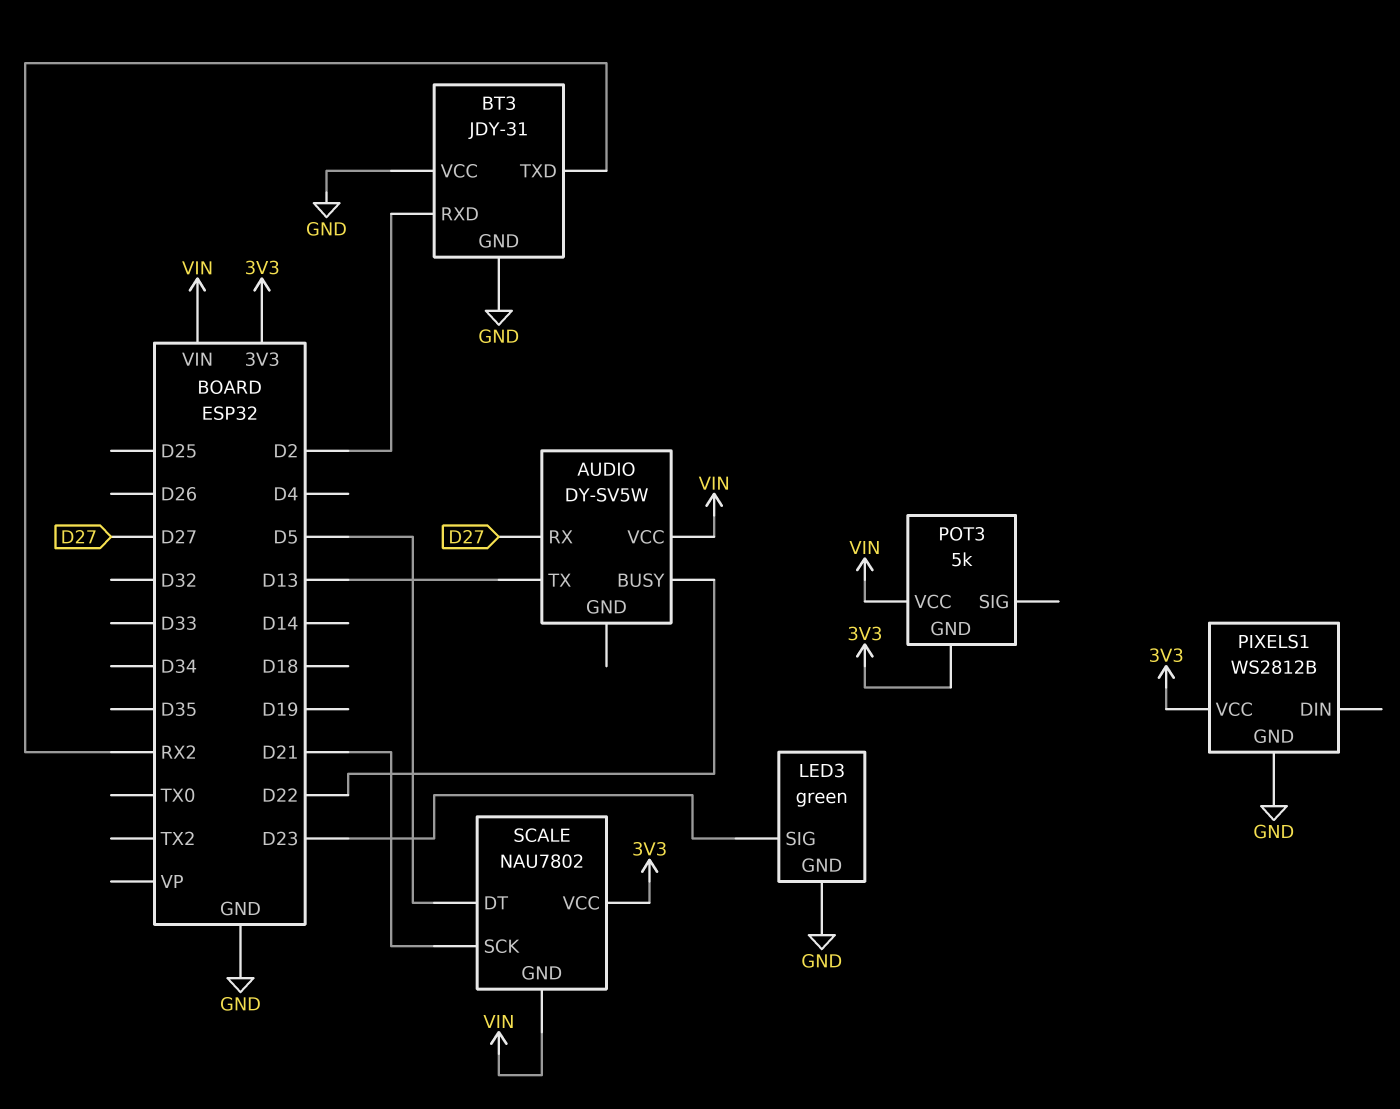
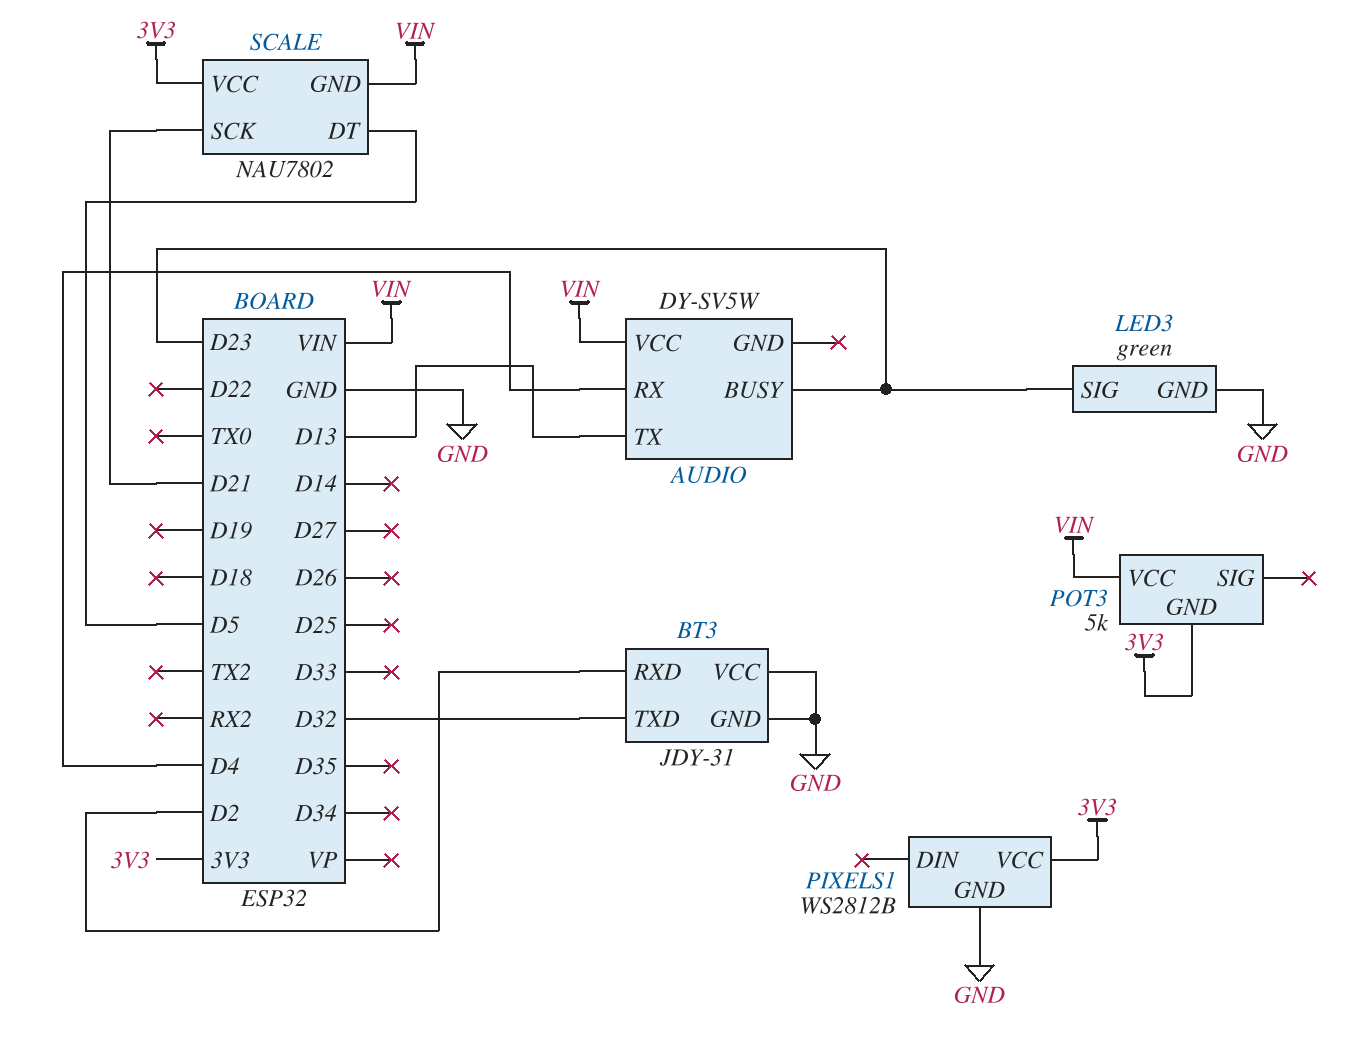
AUDIO pin BUSY: D22 -> D23
AUDIO pin RX: D27 -> D4
BT3 pin TXD: RX2 -> D32

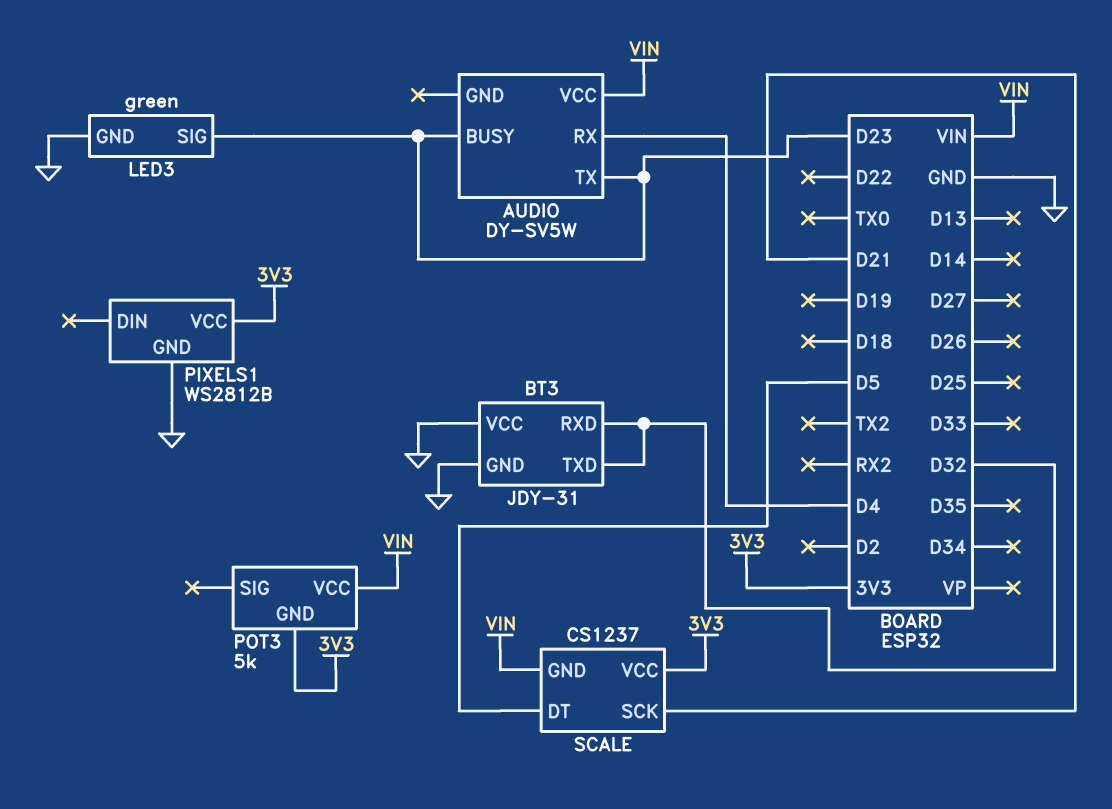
AUDIO pin TX: D13 -> D23
BT3 pin RXD: D2 -> D32
SCALE: NAU7802 -> CS1237

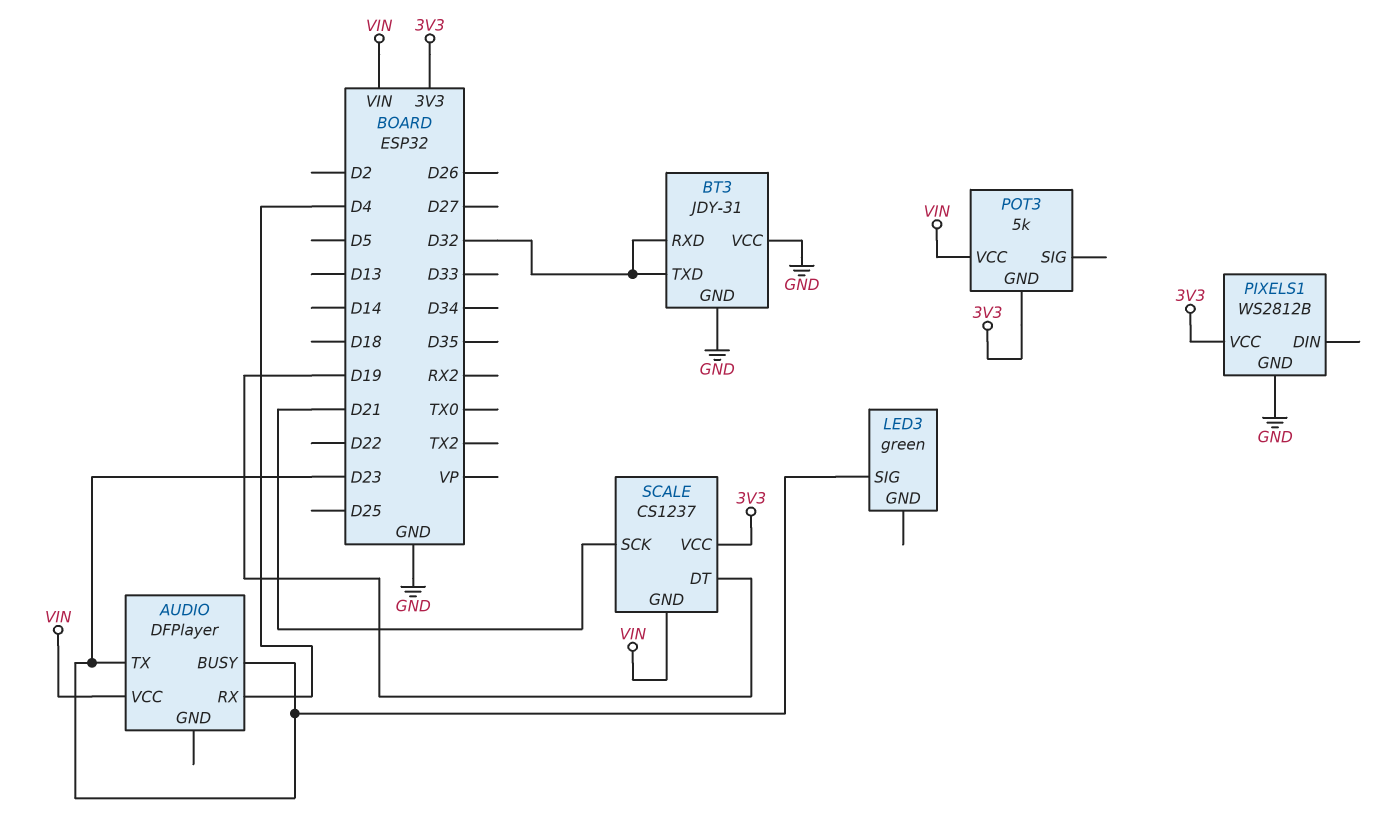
AUDIO: DY-SV5W -> DFPlayer
LED3 pin GND: GND -> none
SCALE pin DT: D5 -> D19

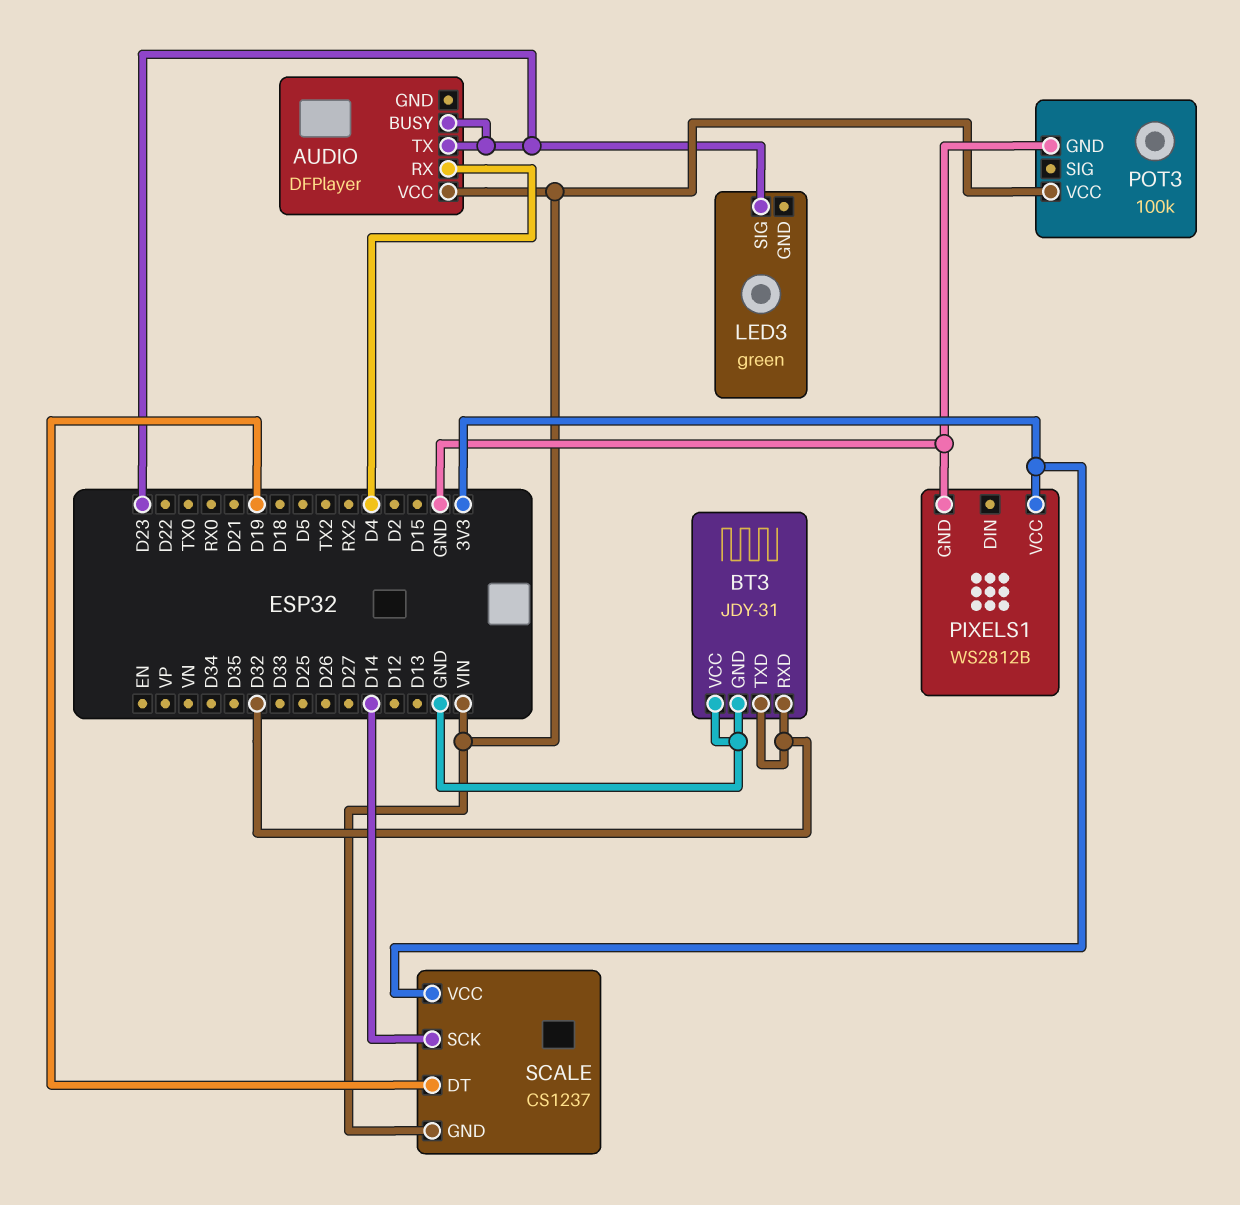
POT3: 5k -> 100k
POT3 pin GND: 3V3 -> GND
SCALE pin SCK: D21 -> D14

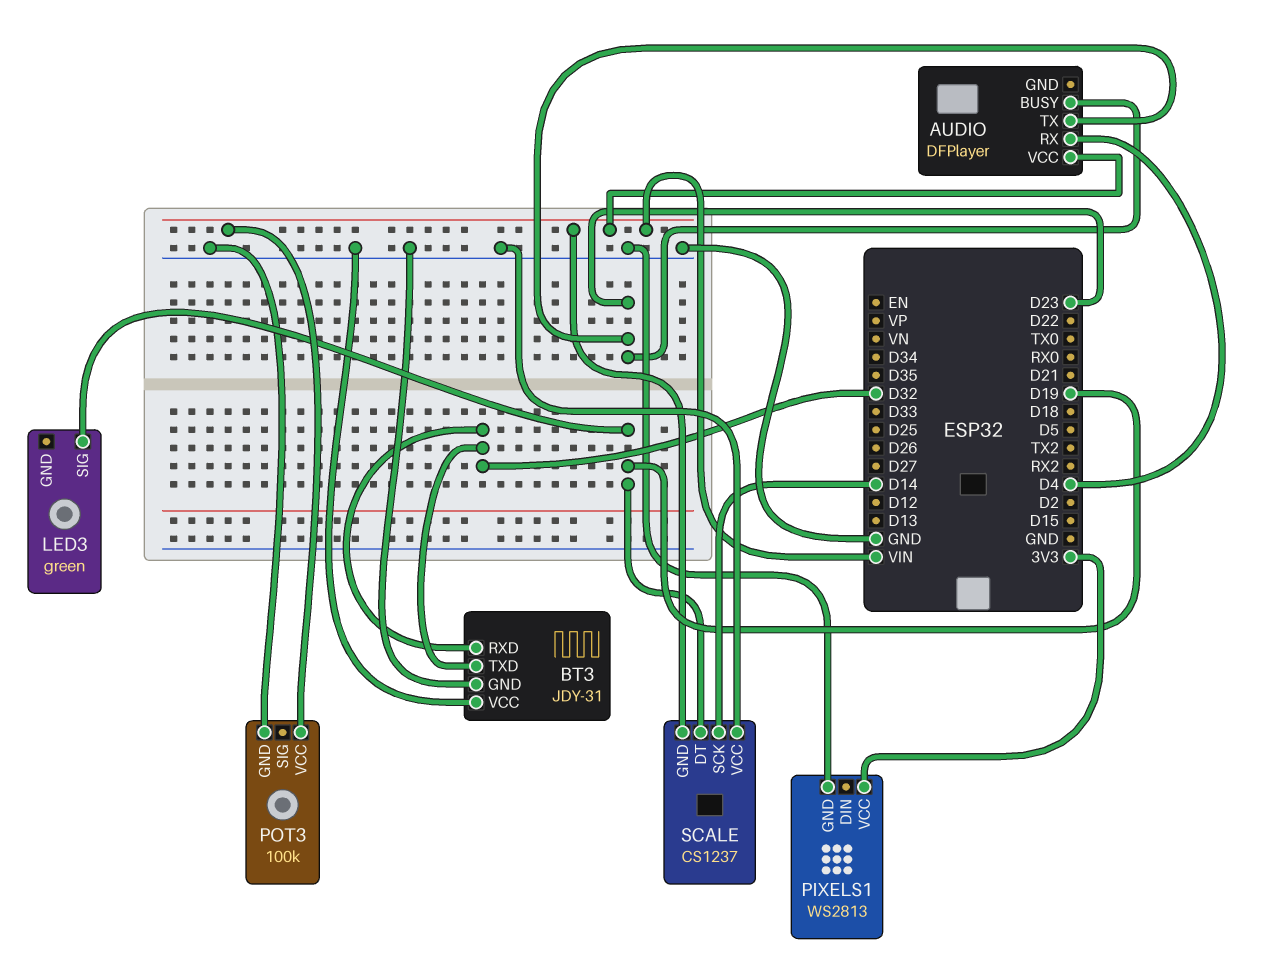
LED3 pin SIG: D23 -> D19
PIXELS1: WS2812B -> WS2813
SCALE pin VCC: 3V3 -> GND

